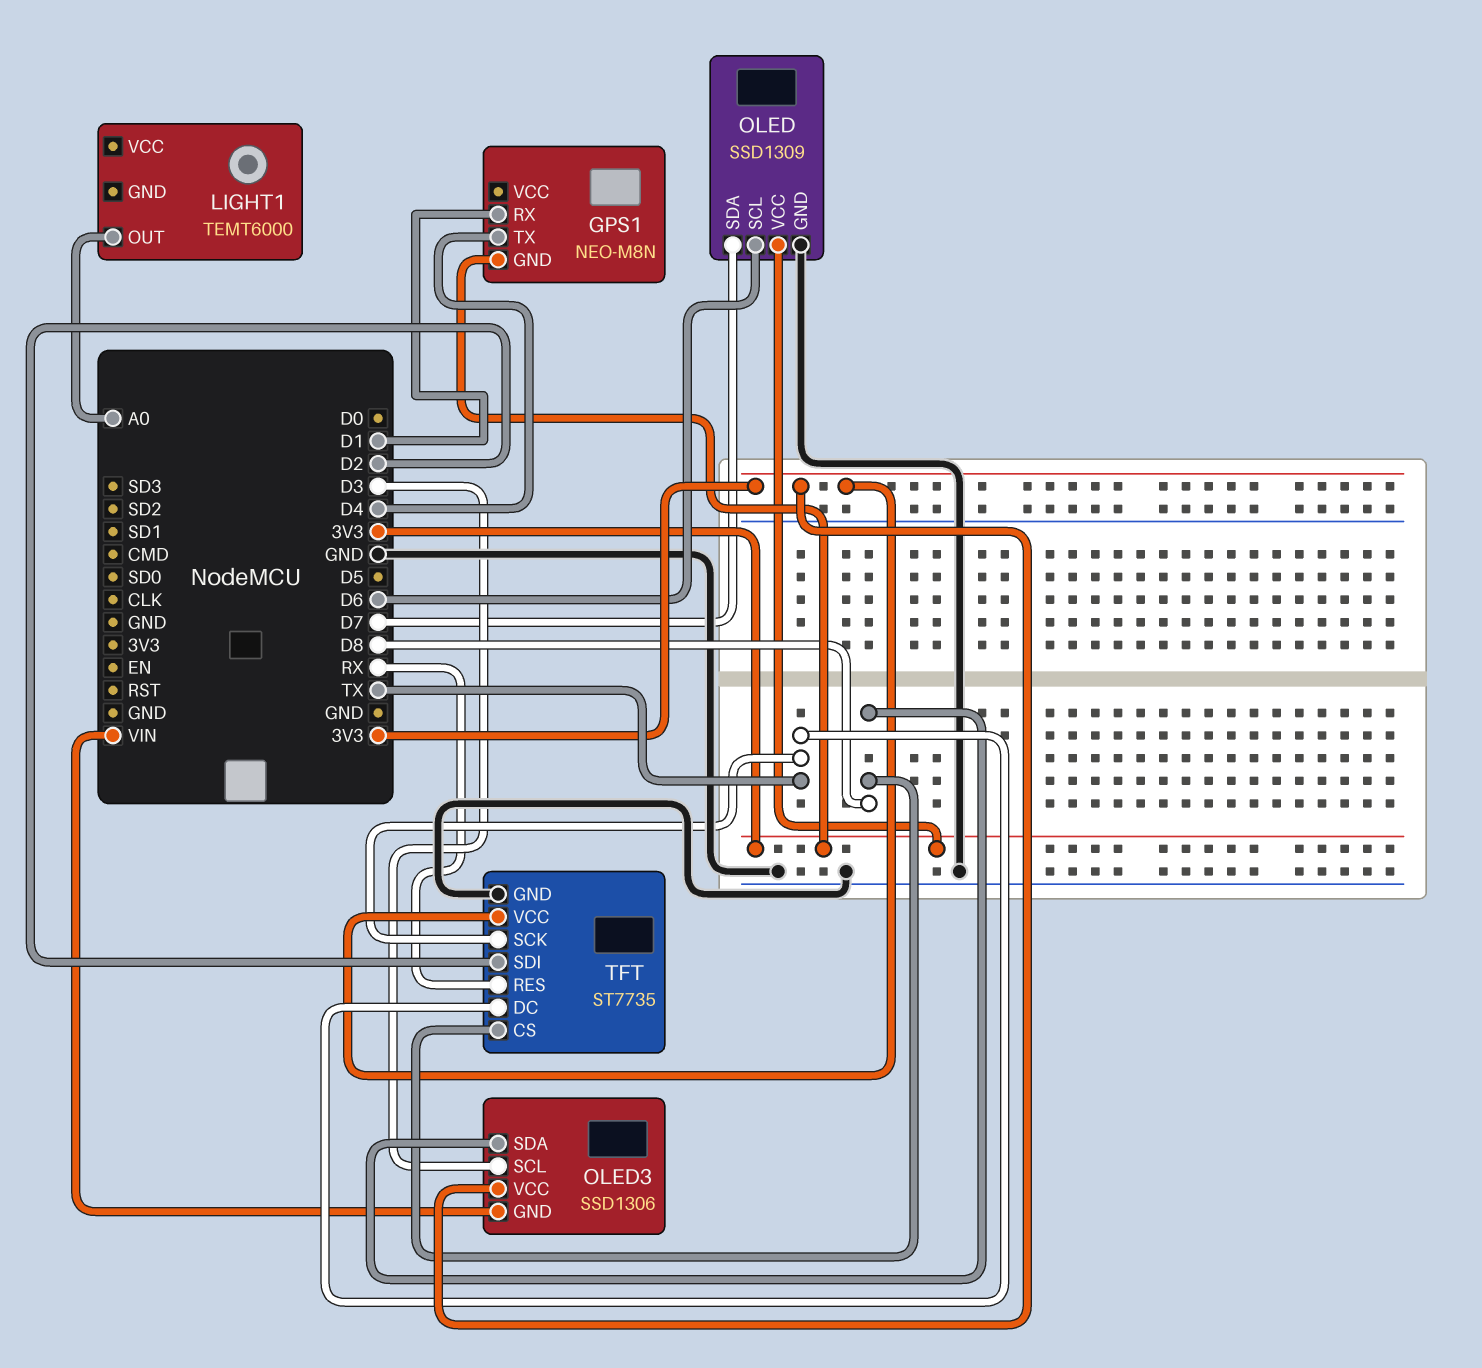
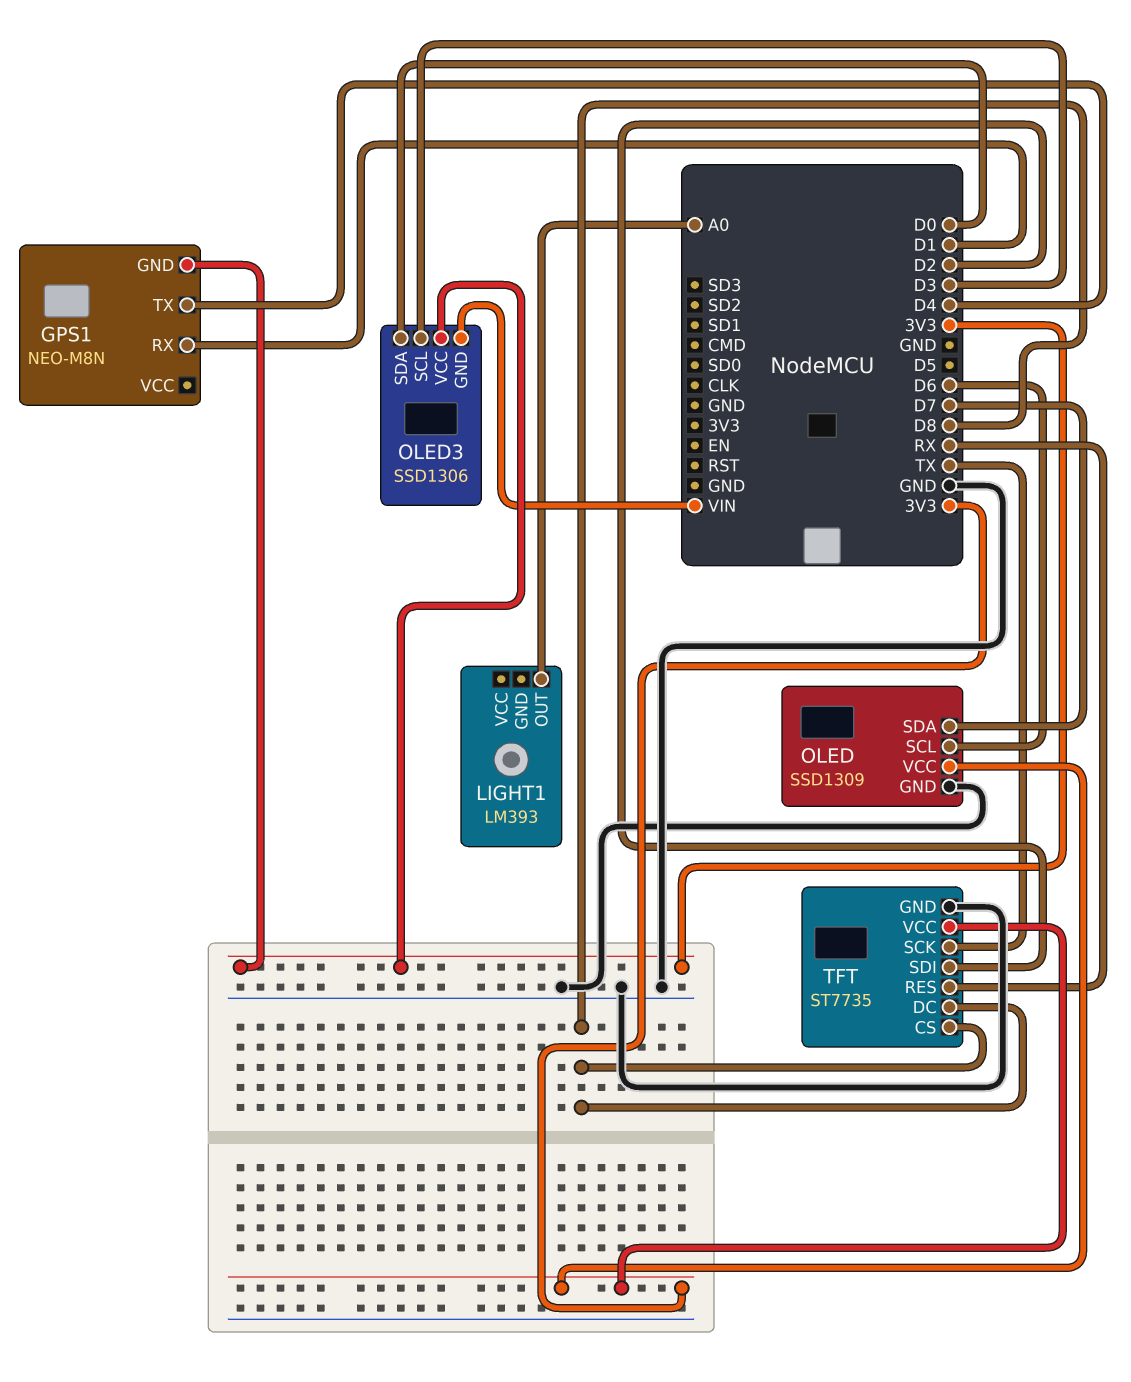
LIGHT1: TEMT6000 -> LM393
OLED3 pin SDA: D8 -> D0
TFT pin DC: TX -> D8

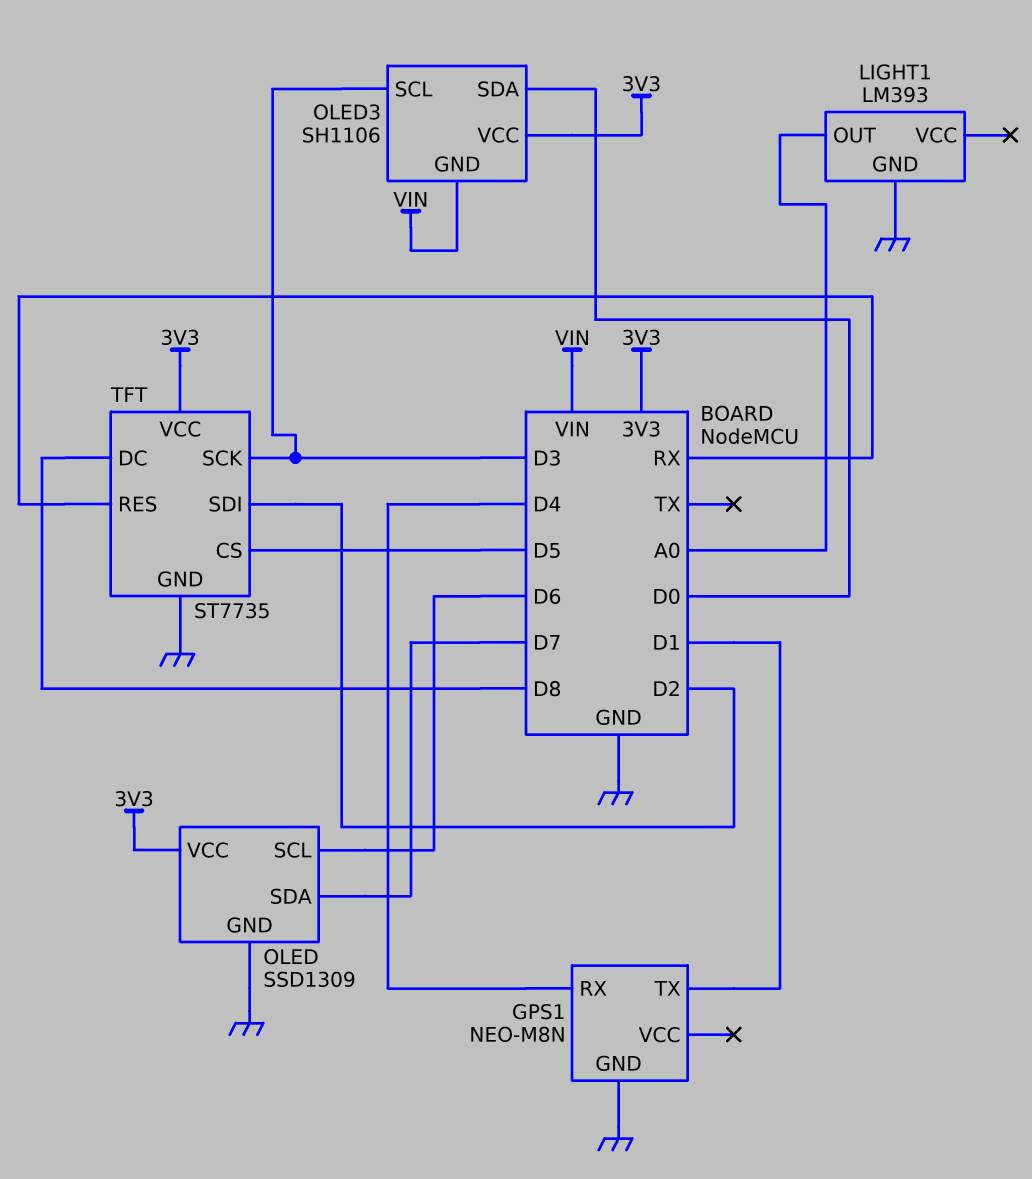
GPS1 pin GND: 3V3 -> GND
GPS1 pin RX: D1 -> D4
GPS1 pin TX: D4 -> D1
LIGHT1 pin GND: none -> GND
OLED3: SSD1306 -> SH1106
TFT pin CS: D8 -> D5
TFT pin SCK: TX -> D3

